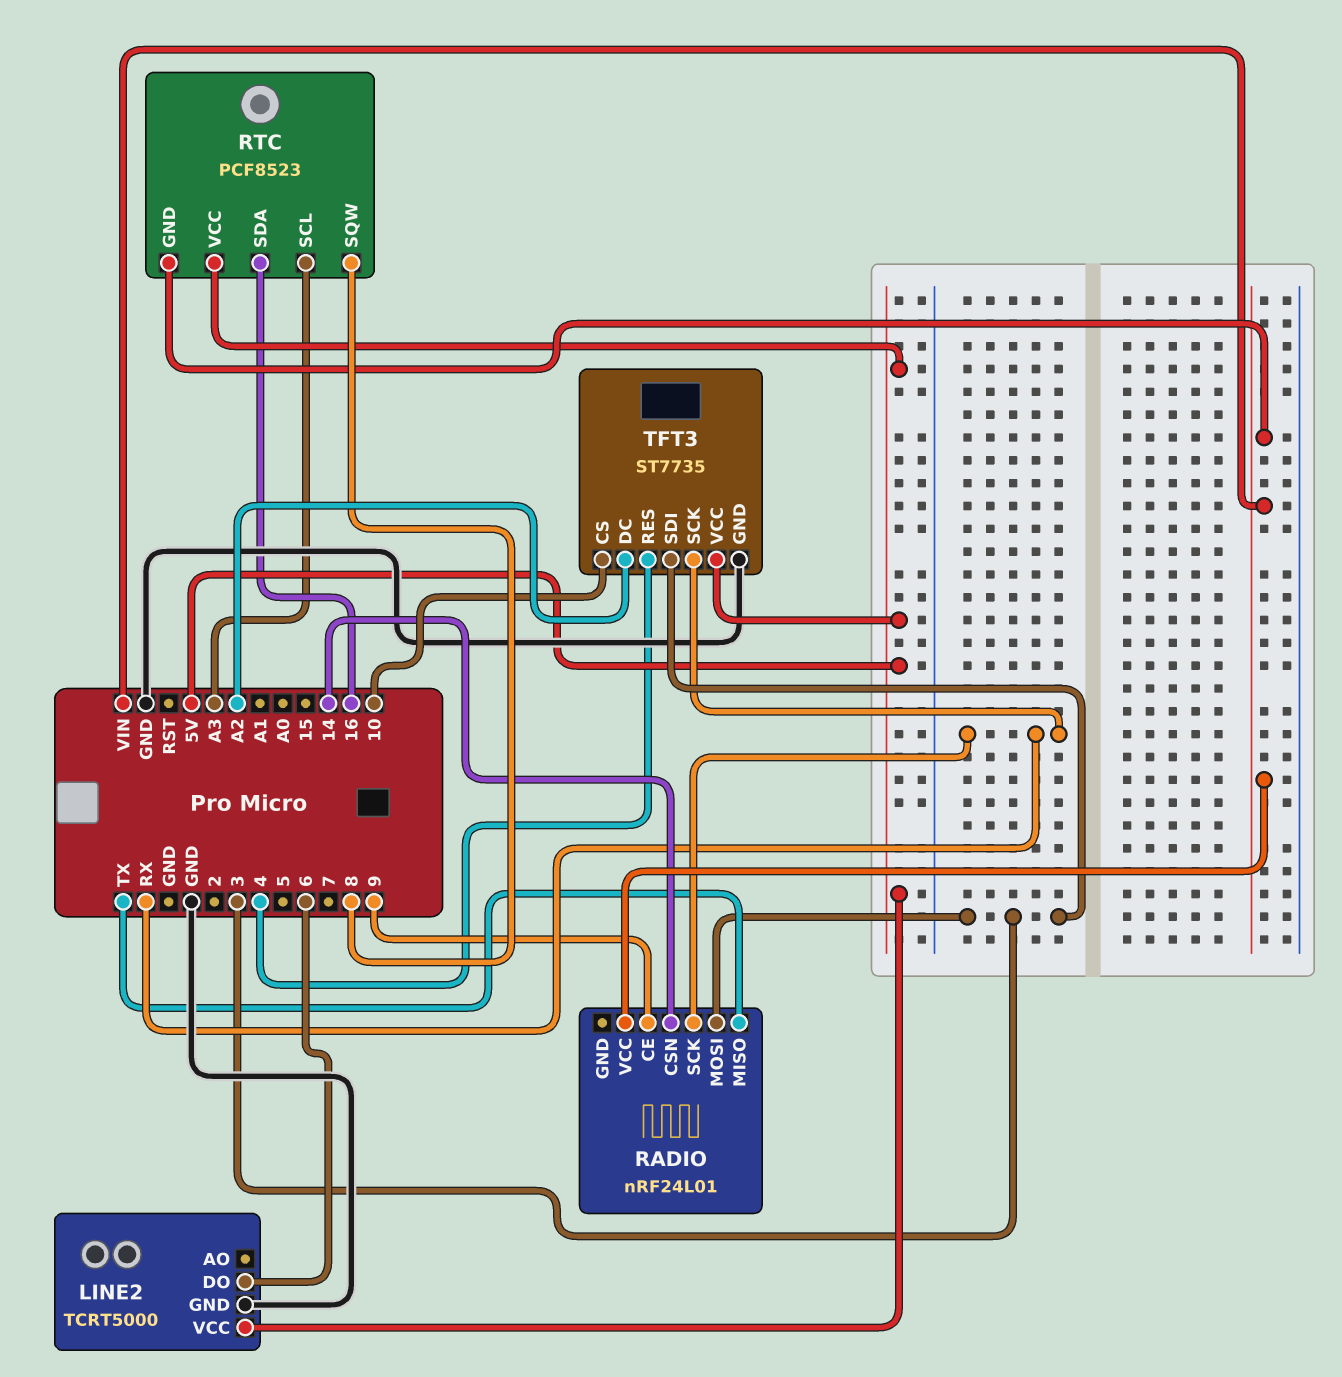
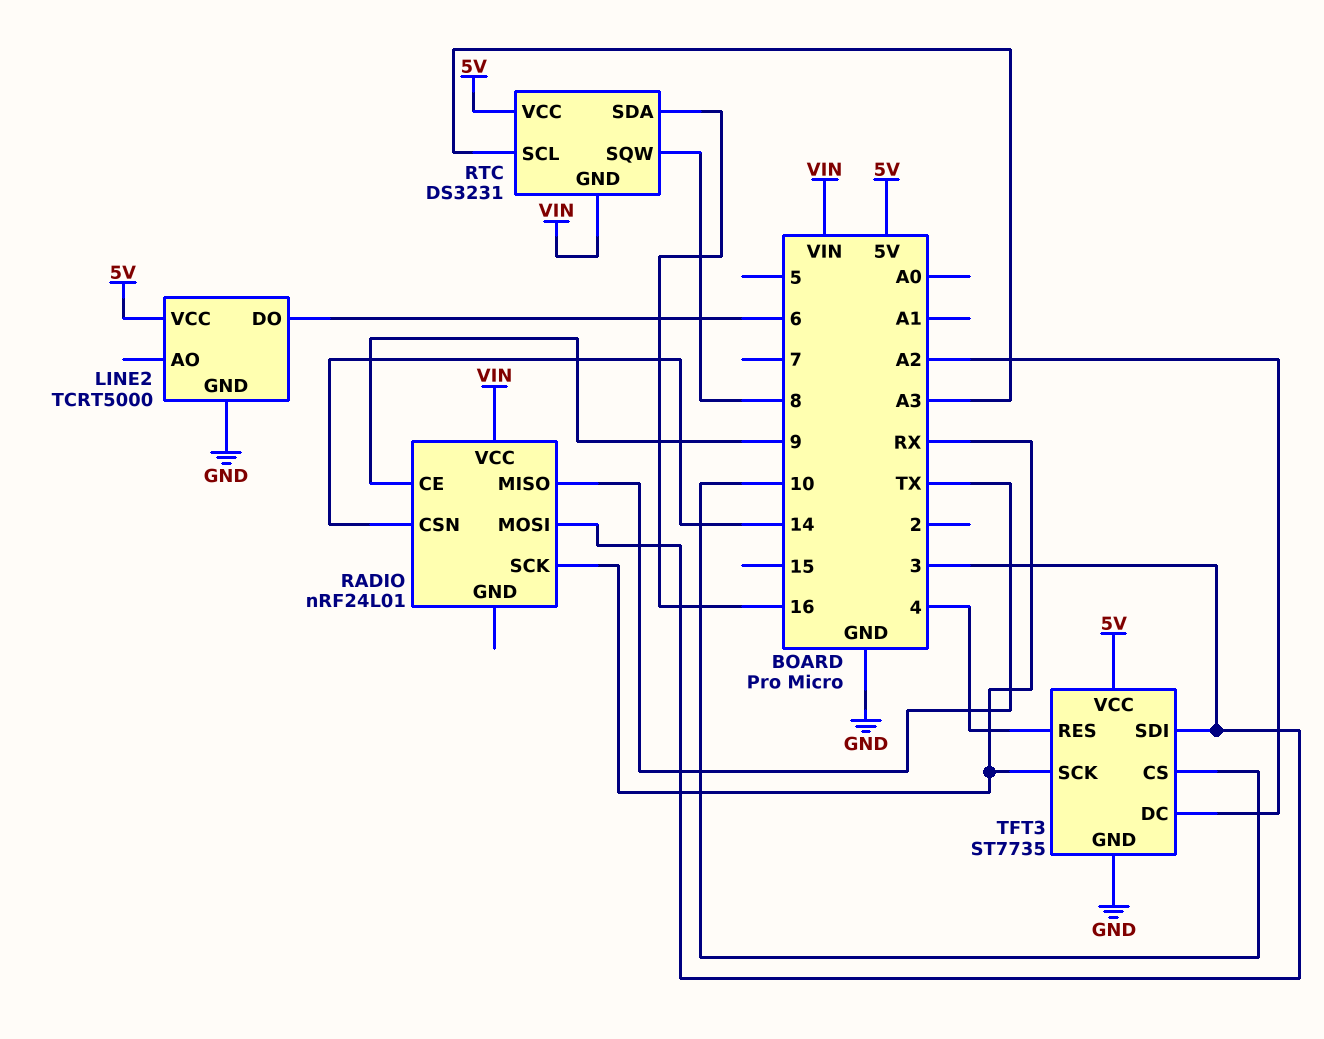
RTC: PCF8523 -> DS3231

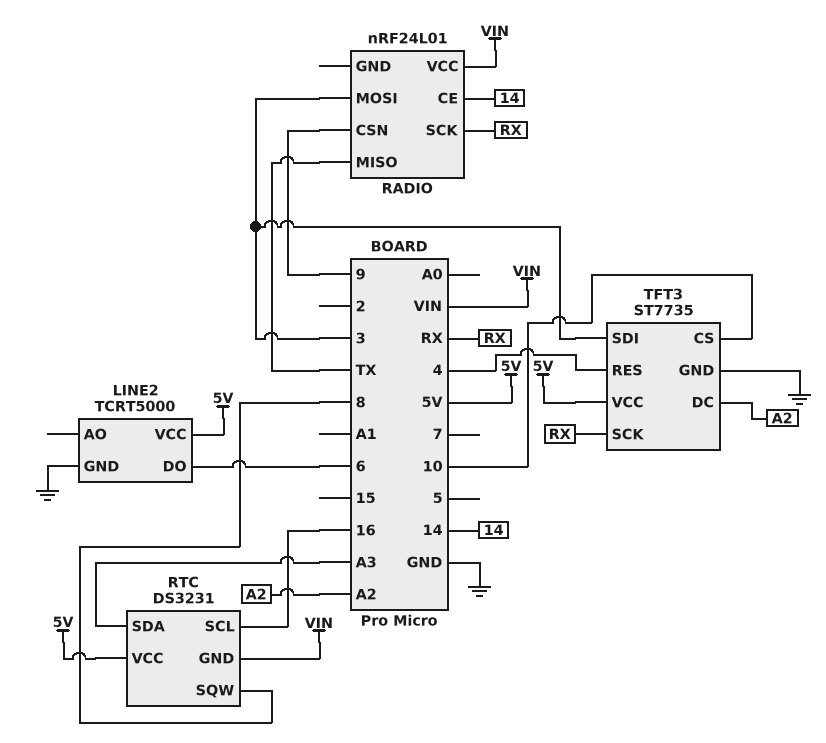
RADIO pin CE: 9 -> 14
RADIO pin CSN: 14 -> 9
RTC pin SCL: A3 -> 16
RTC pin SDA: 16 -> A3

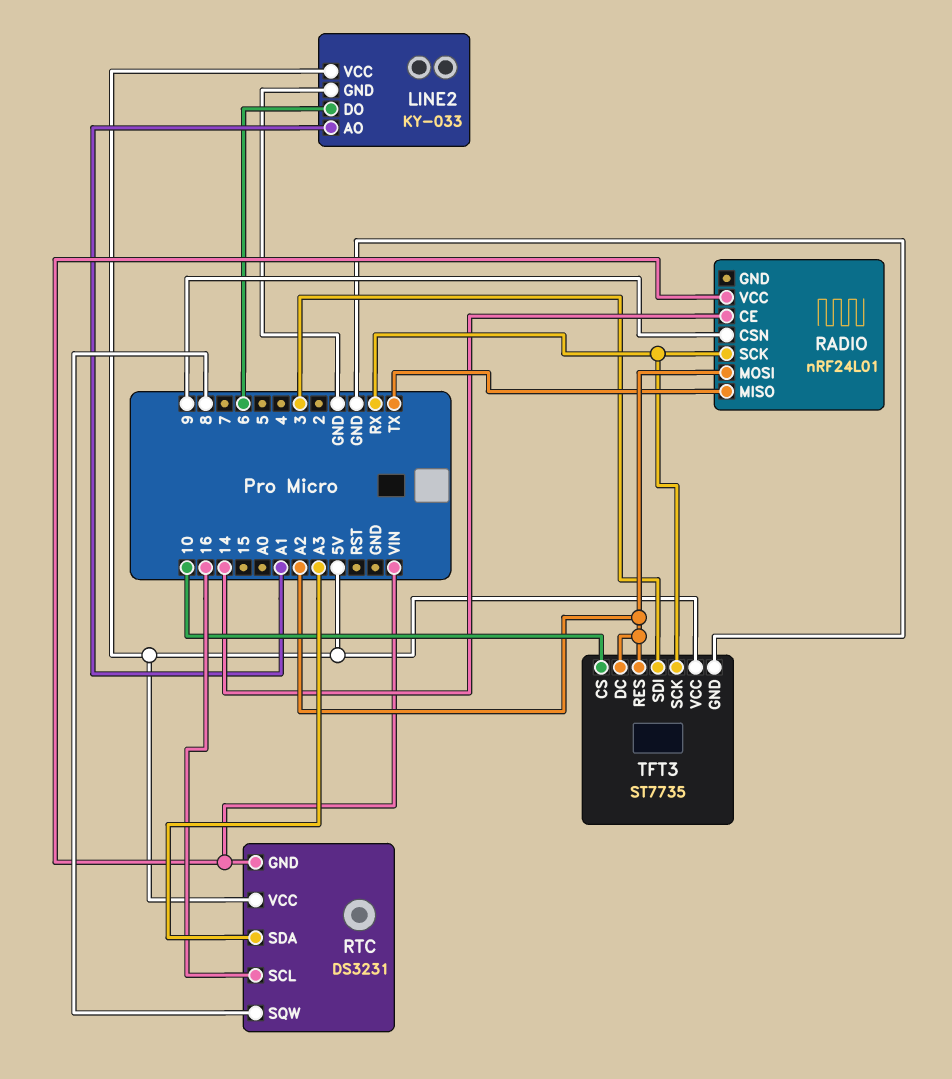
LINE2: TCRT5000 -> KY-033
LINE2 pin AO: none -> A1
RADIO pin MOSI: 3 -> A2
TFT3 pin RES: 4 -> A2

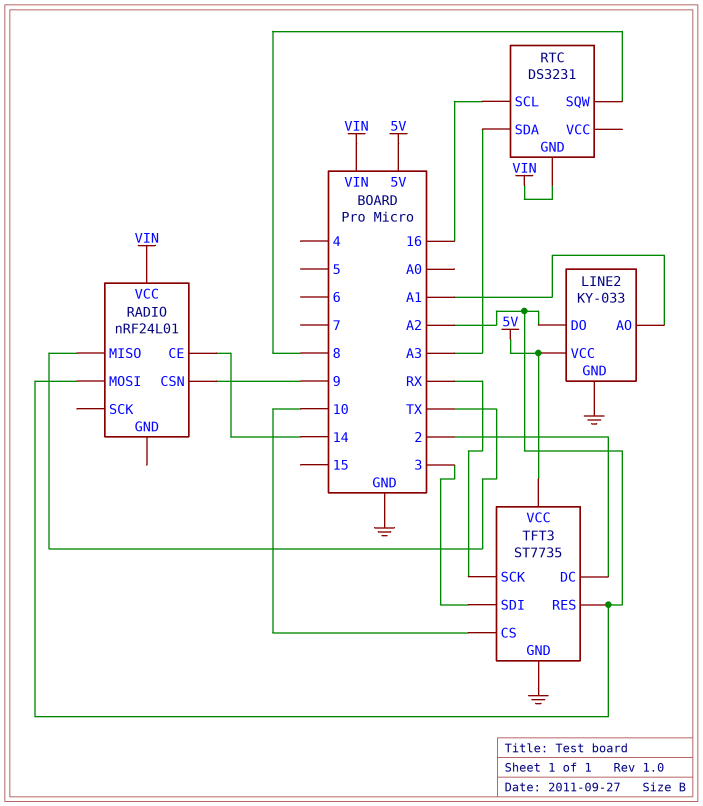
LINE2 pin DO: 6 -> A2
RADIO pin SCK: RX -> none
RTC pin VCC: 5V -> none
TFT3 pin DC: A2 -> 2

